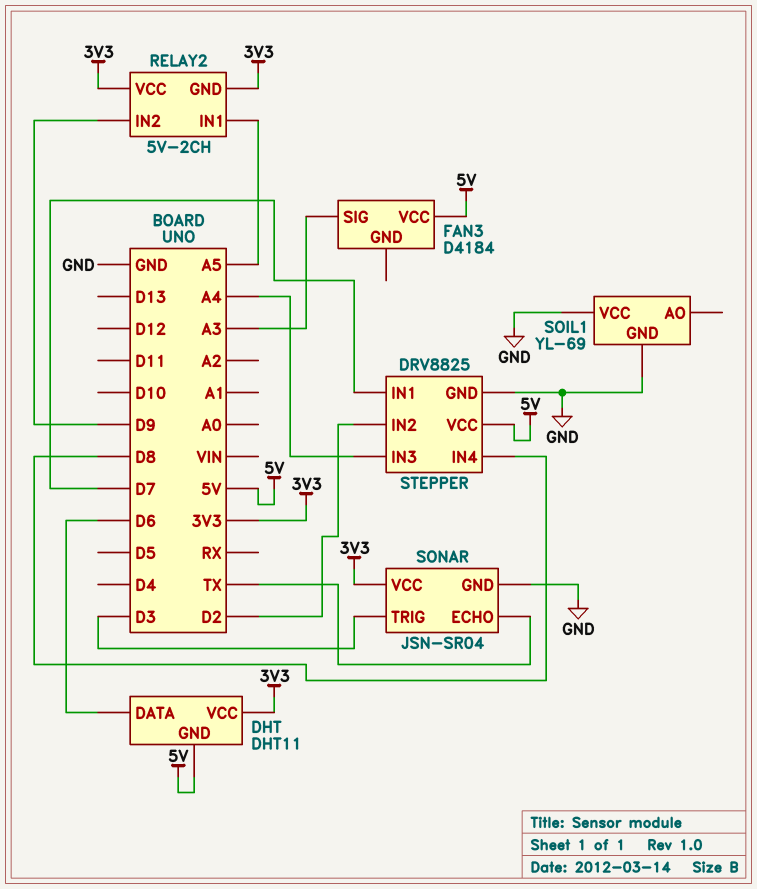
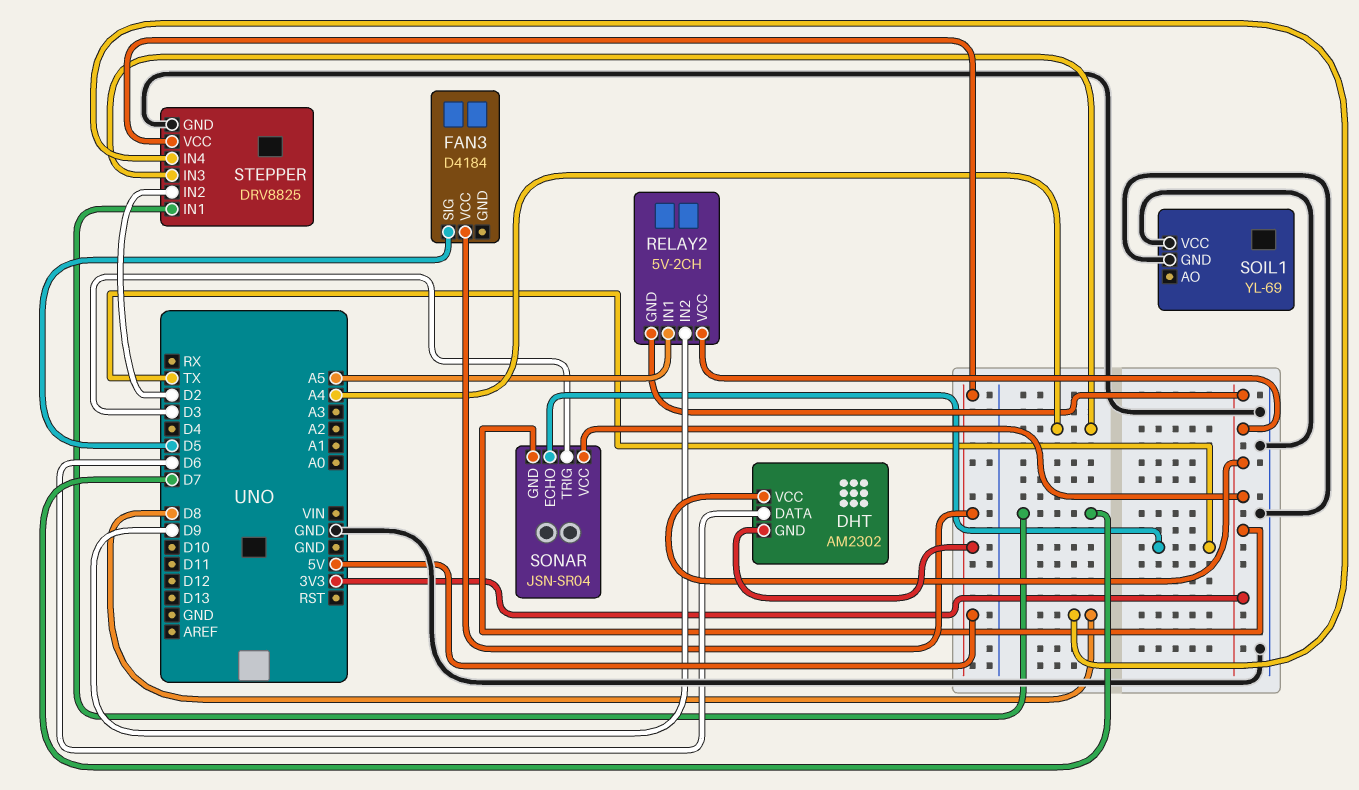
DHT: DHT11 -> AM2302
FAN3 pin SIG: A3 -> D5
SONAR pin GND: GND -> 3V3

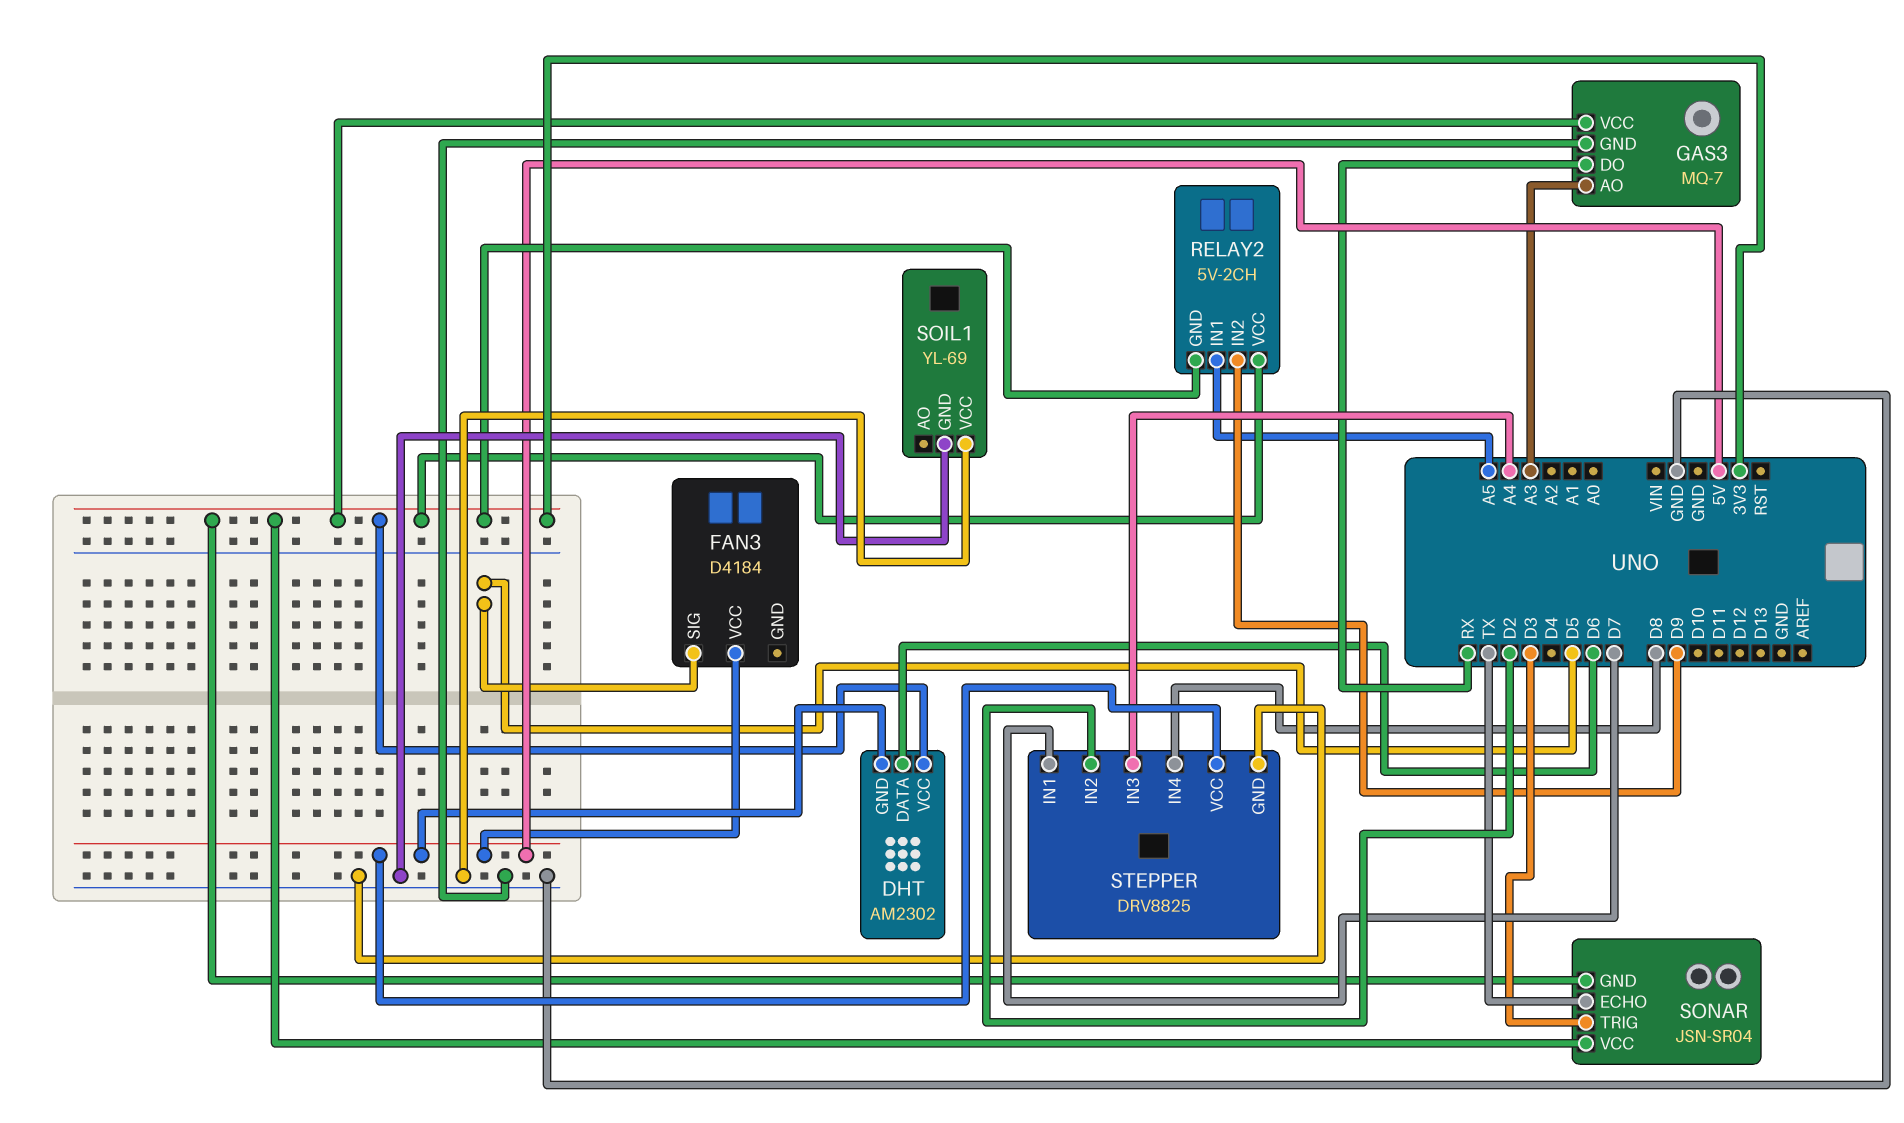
GAS3: none -> MQ-7
GAS3 pin AO: none -> A3
GAS3 pin DO: none -> RX
GAS3 pin GND: none -> GND
GAS3 pin VCC: none -> 3V3

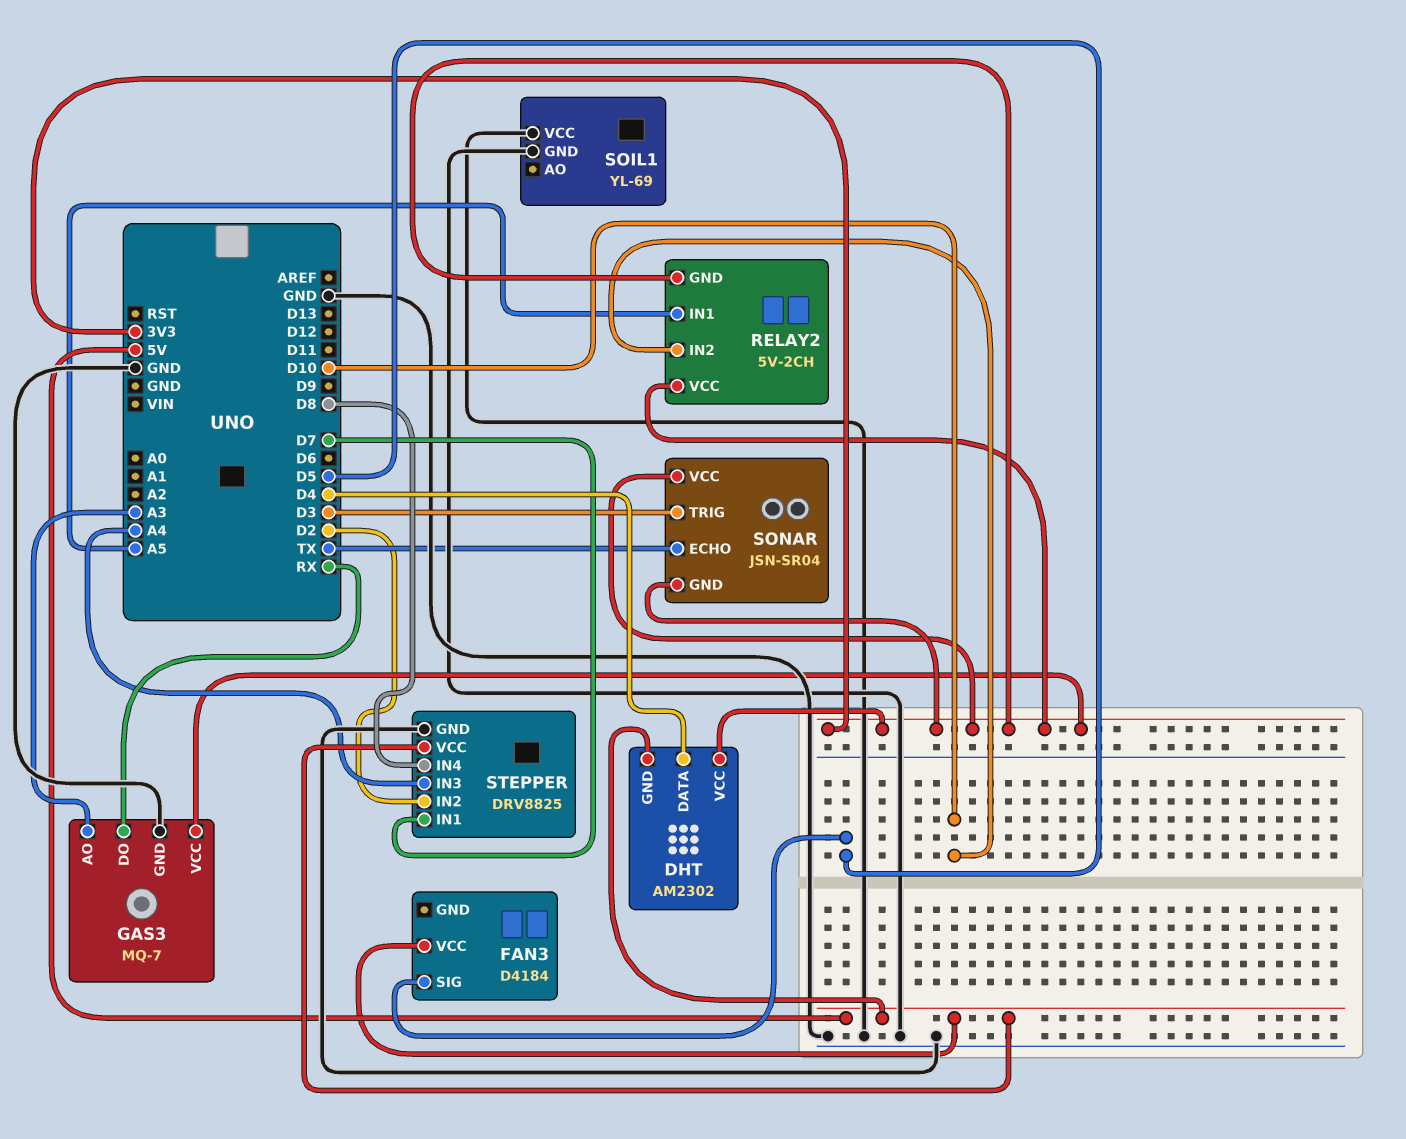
DHT pin DATA: D6 -> D4
RELAY2 pin IN2: D9 -> D10

